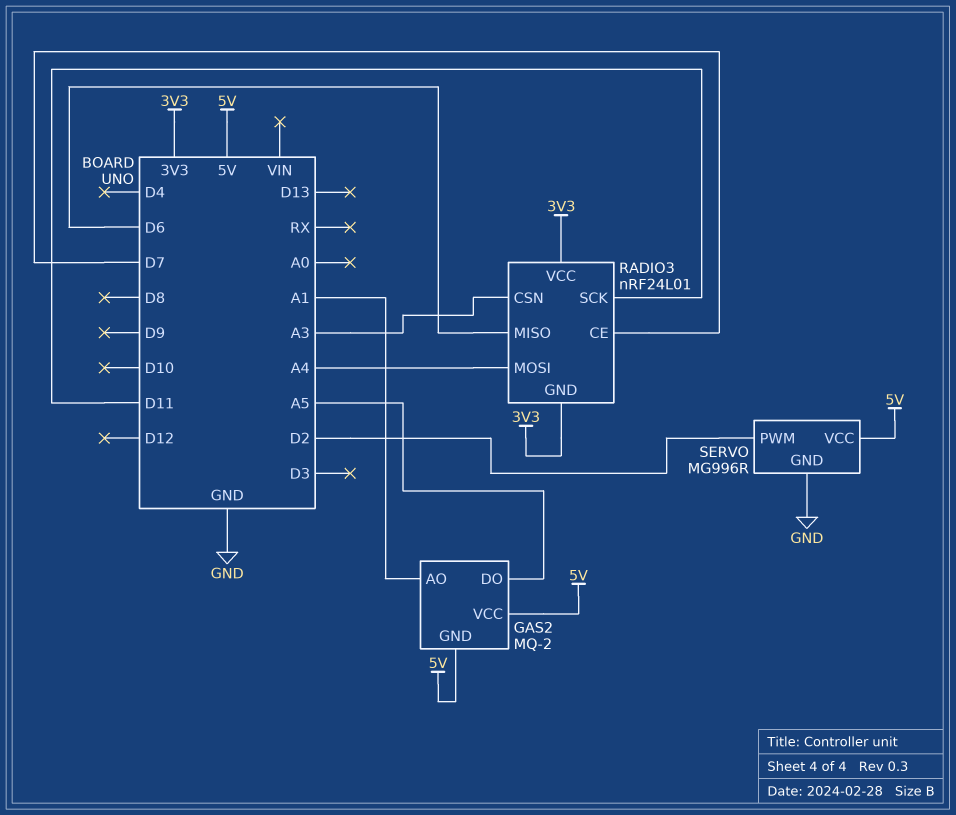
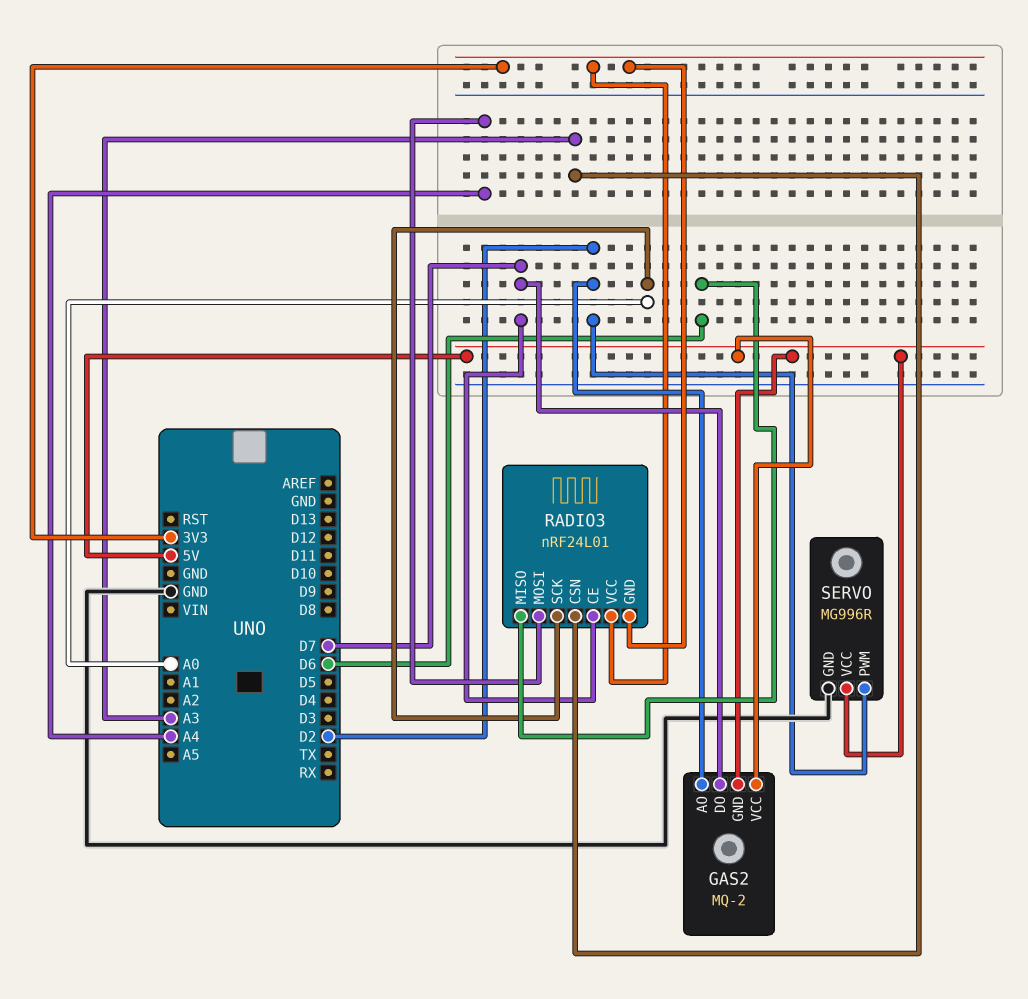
GAS2 pin AO: A1 -> D2
GAS2 pin DO: A5 -> D7
RADIO3 pin SCK: D11 -> A0

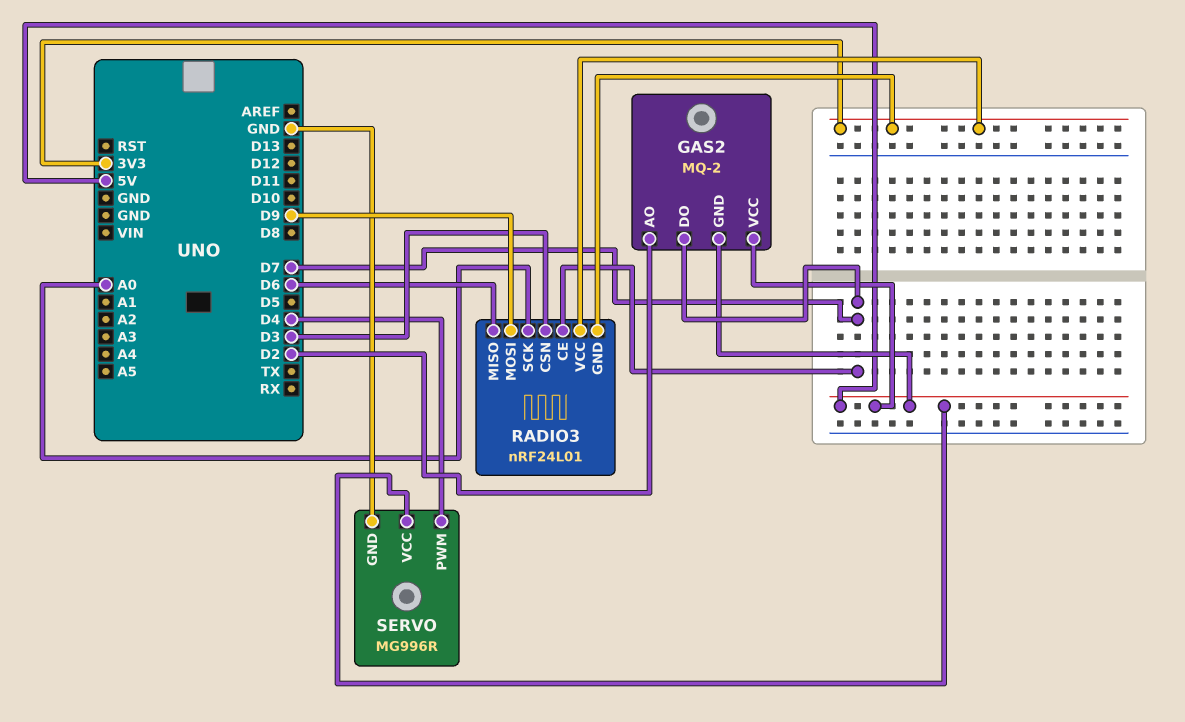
RADIO3 pin CSN: A3 -> D3
RADIO3 pin MOSI: A4 -> D9
SERVO pin PWM: D2 -> D4

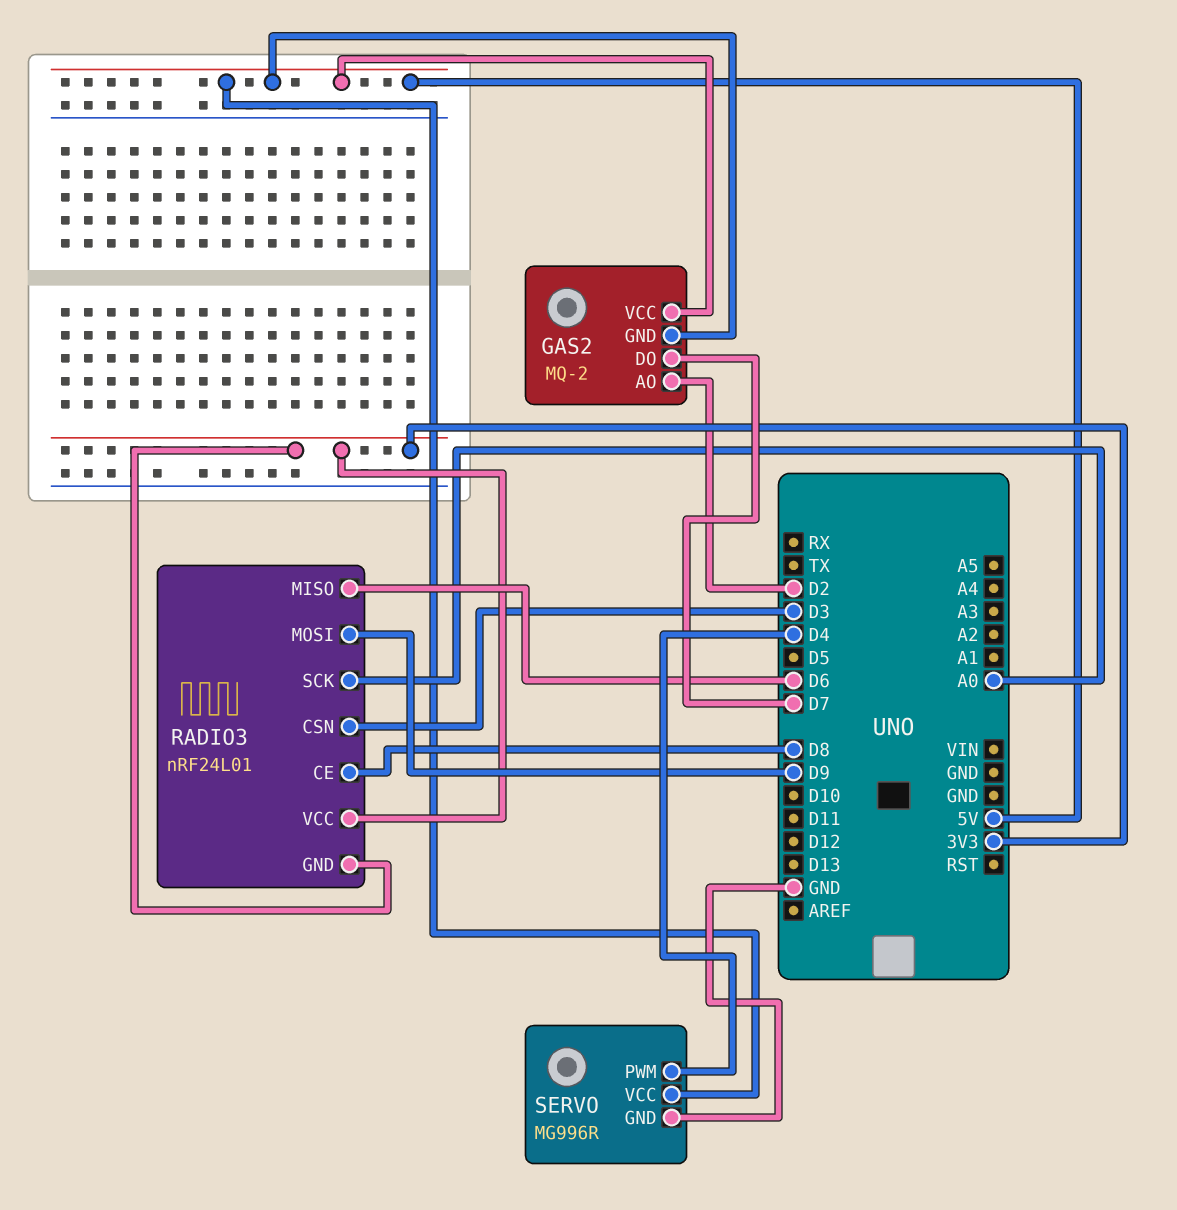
RADIO3 pin CE: D7 -> D8

